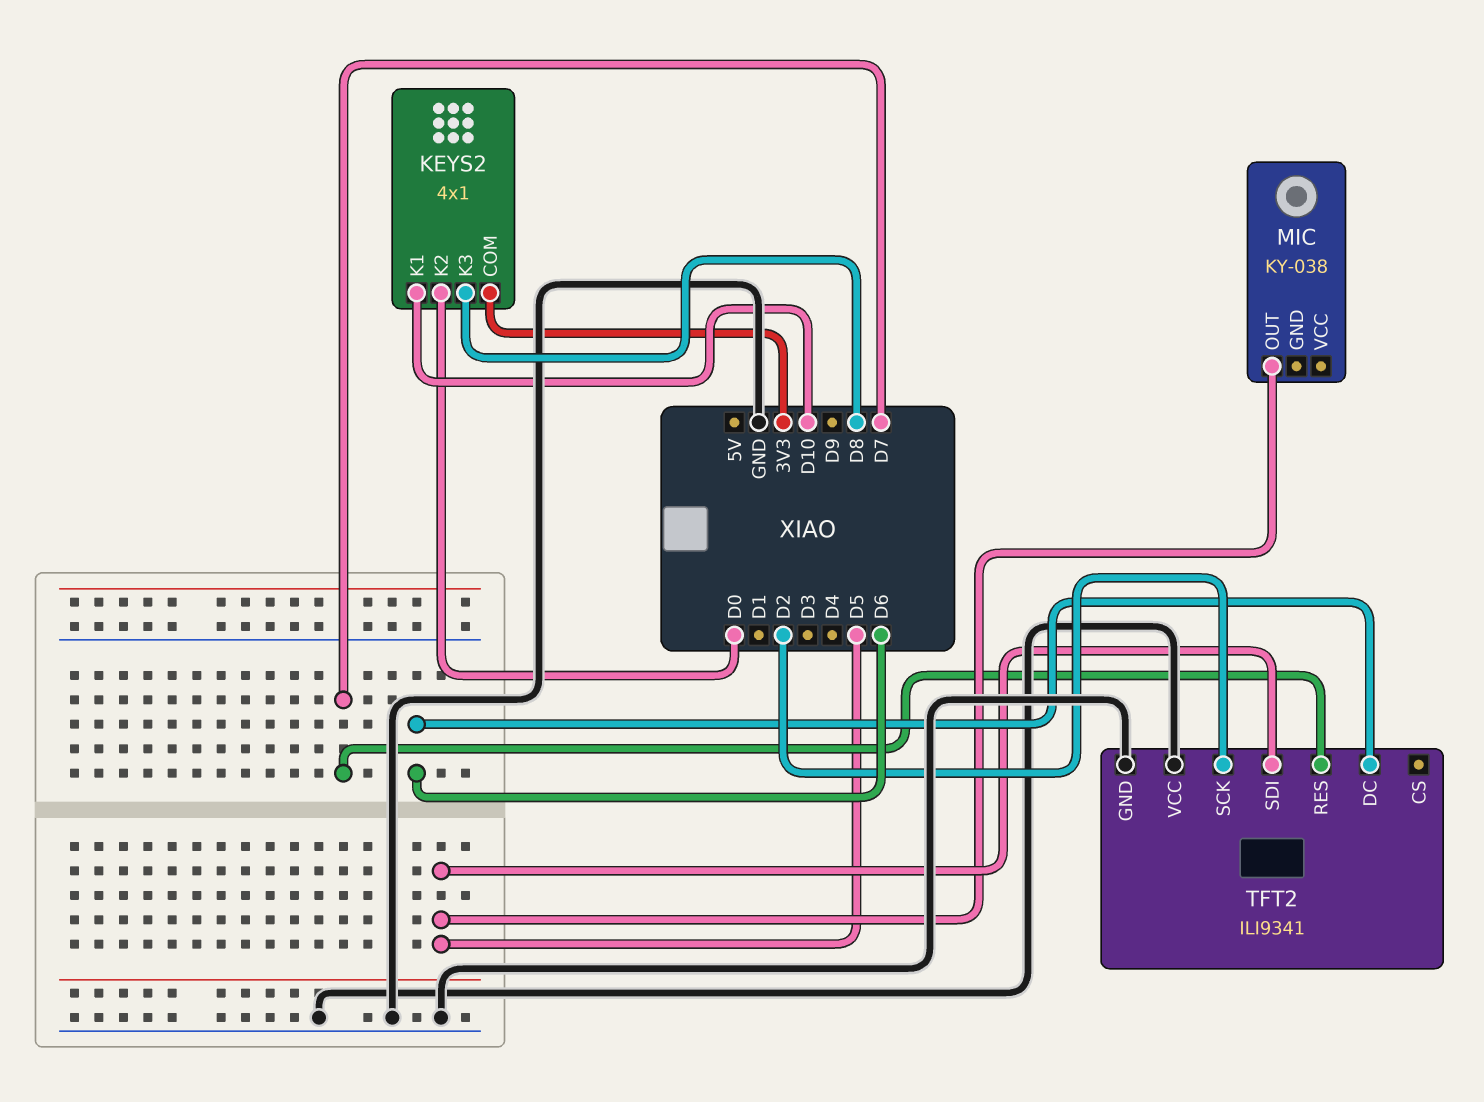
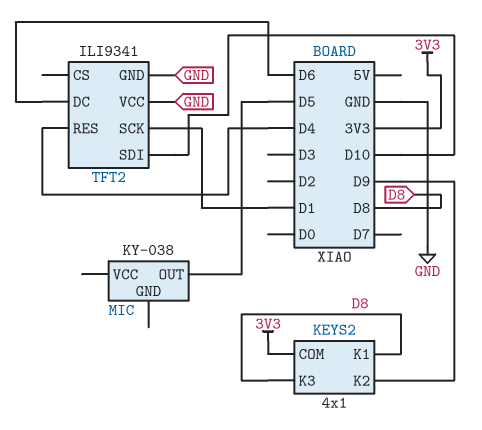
KEYS2 pin K1: D10 -> D8
KEYS2 pin K2: D0 -> D9
TFT2 pin RES: D7 -> D4
TFT2 pin SCK: D2 -> D1
TFT2 pin SDI: D5 -> D10

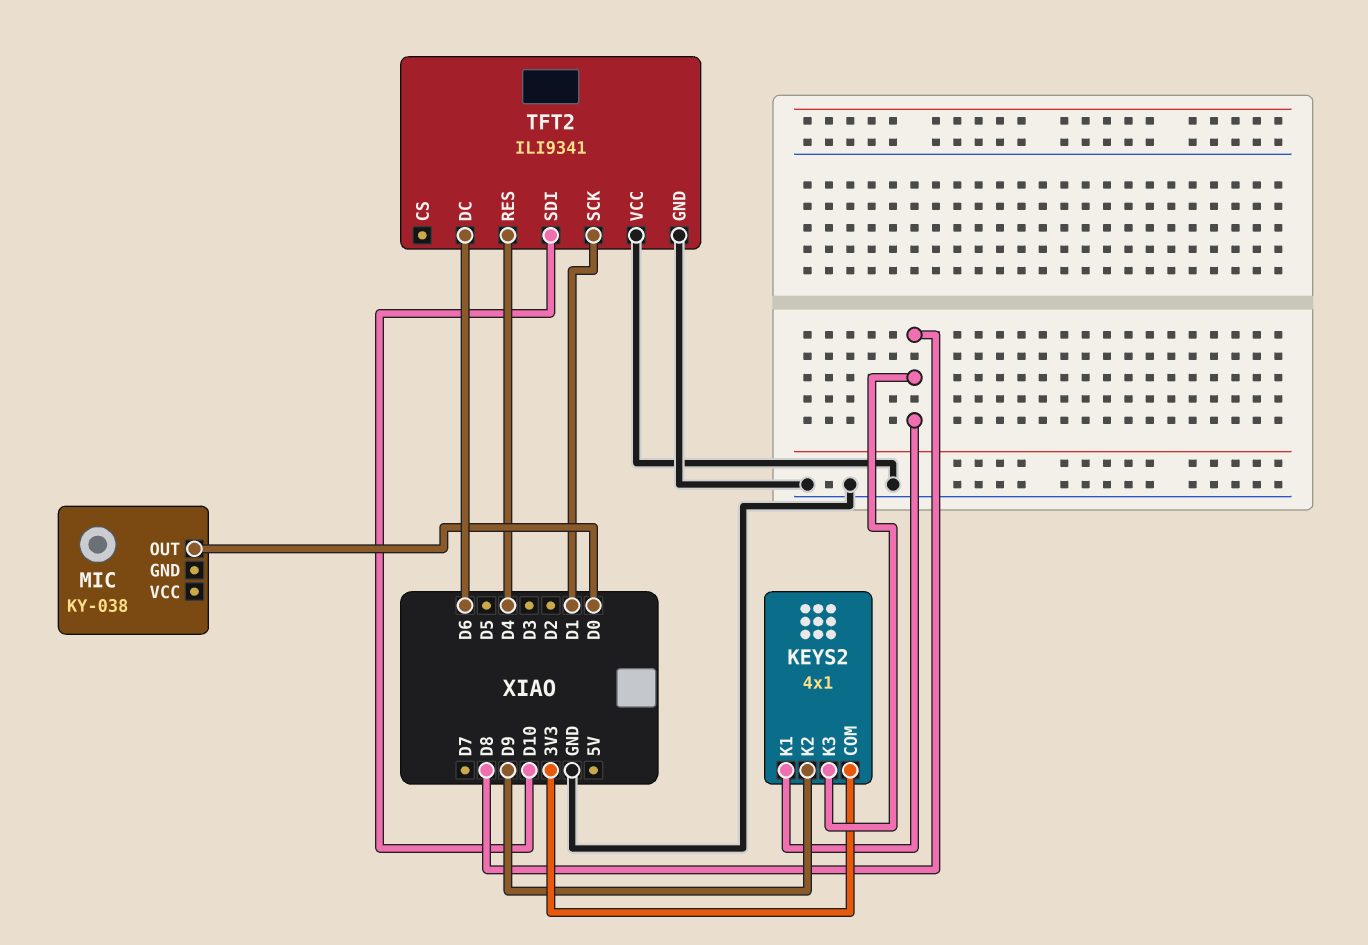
MIC pin OUT: D5 -> D0

